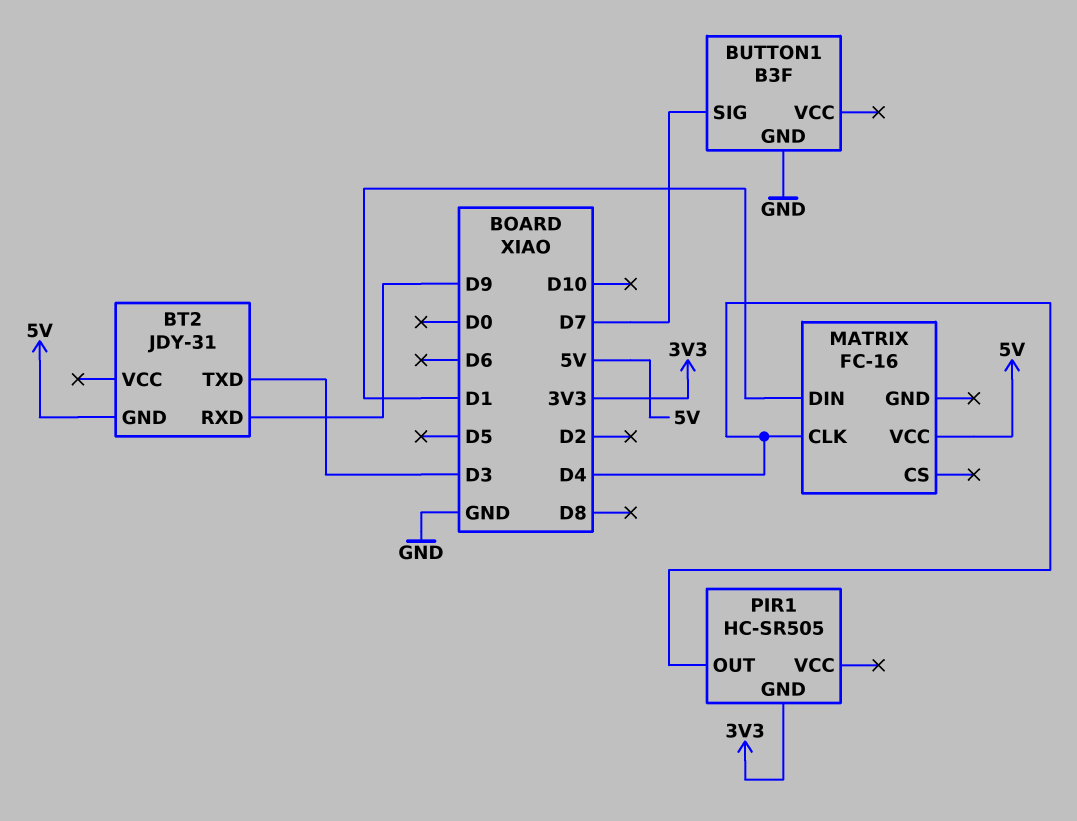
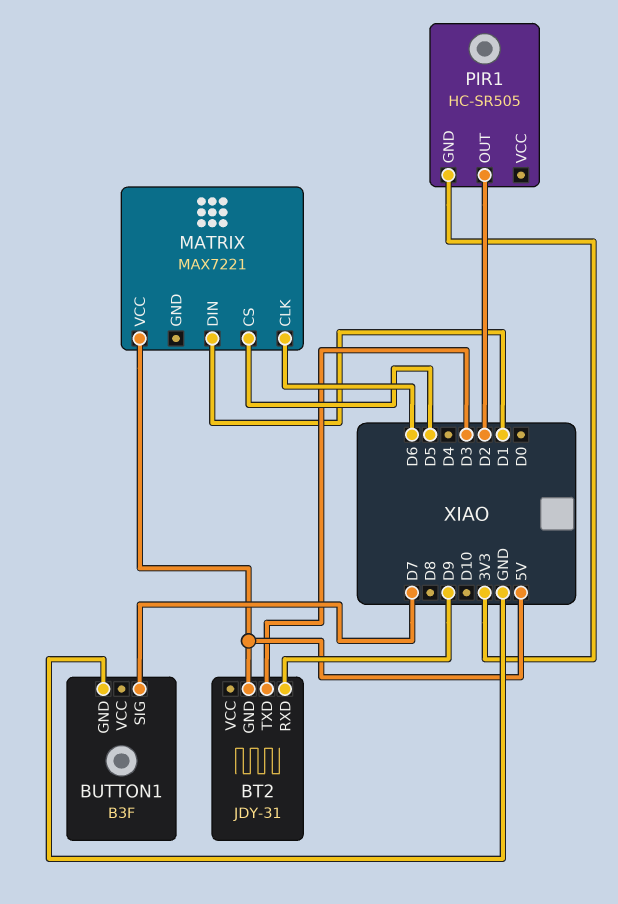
MATRIX: FC-16 -> MAX7221
MATRIX pin CLK: D4 -> D6
MATRIX pin CS: none -> D5
PIR1 pin OUT: D4 -> D2

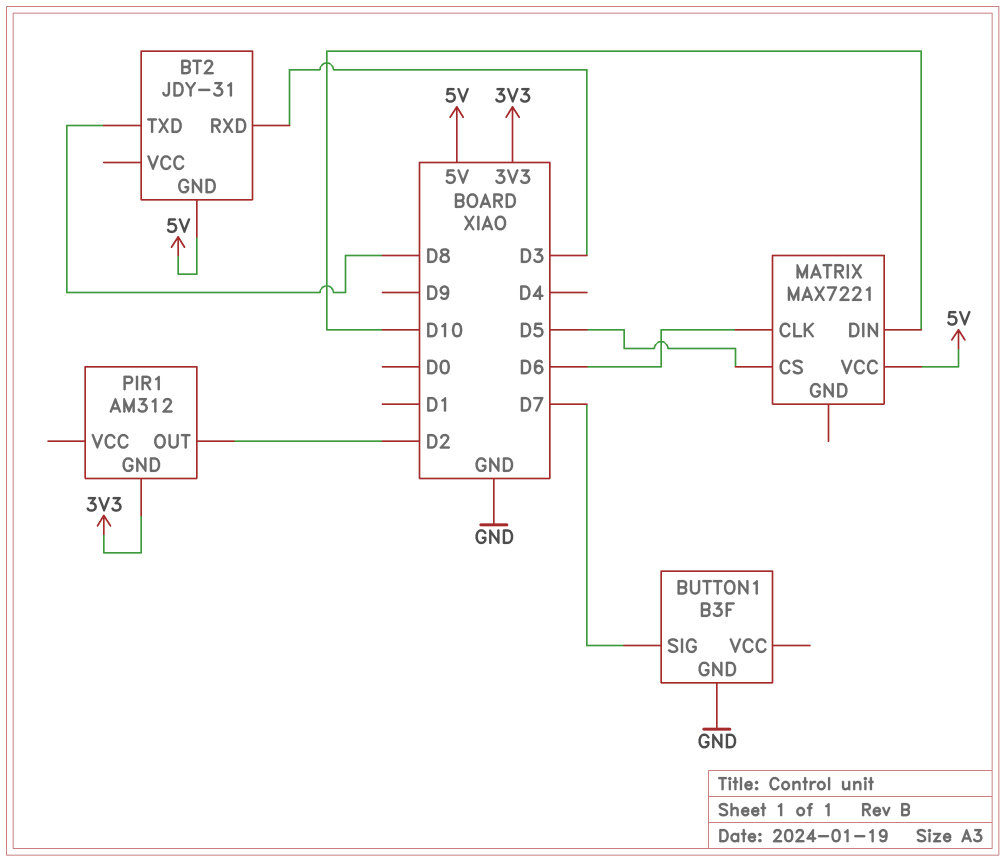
BT2 pin RXD: D9 -> D3
BT2 pin TXD: D3 -> D8
MATRIX pin DIN: D1 -> D10
PIR1: HC-SR505 -> AM312

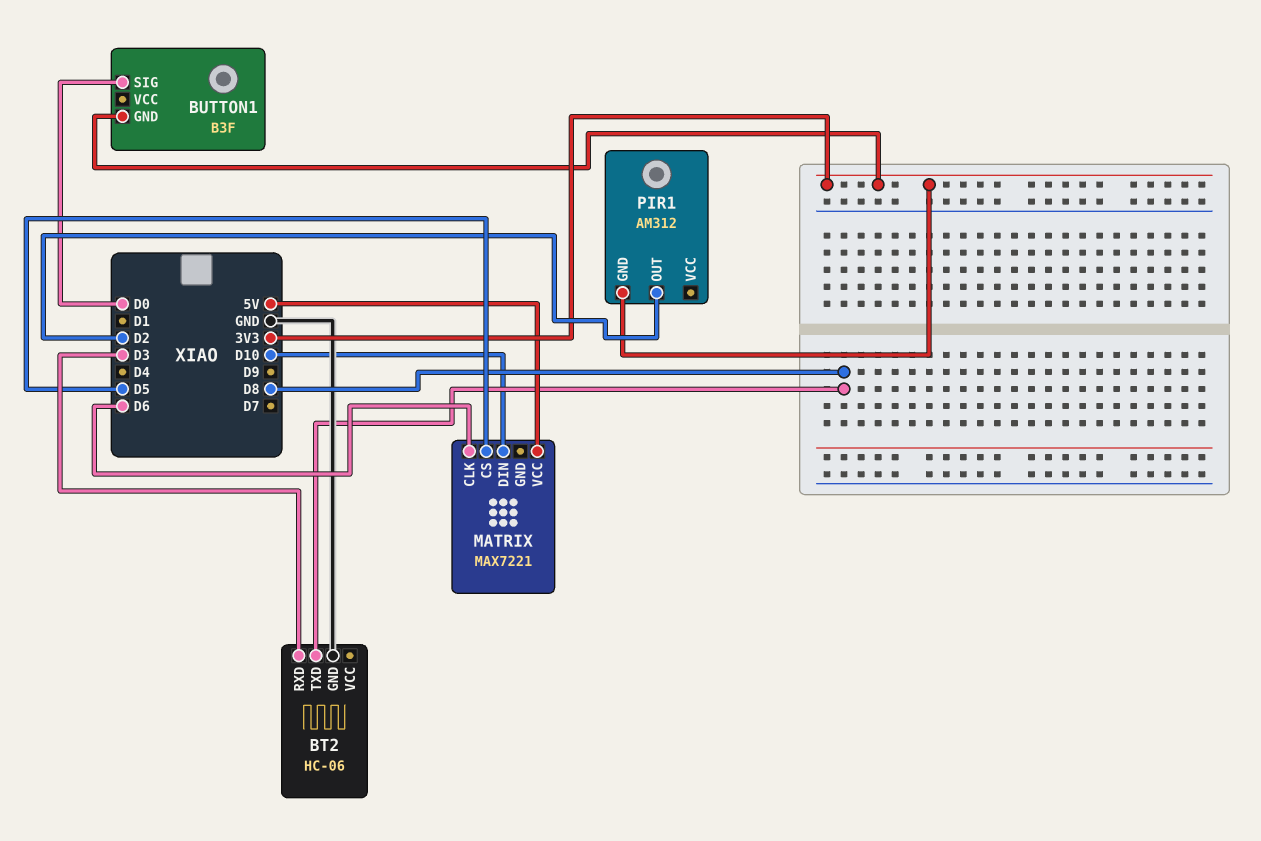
BT2: JDY-31 -> HC-06
BT2 pin GND: 5V -> GND
BUTTON1 pin GND: GND -> 3V3
BUTTON1 pin SIG: D7 -> D0

